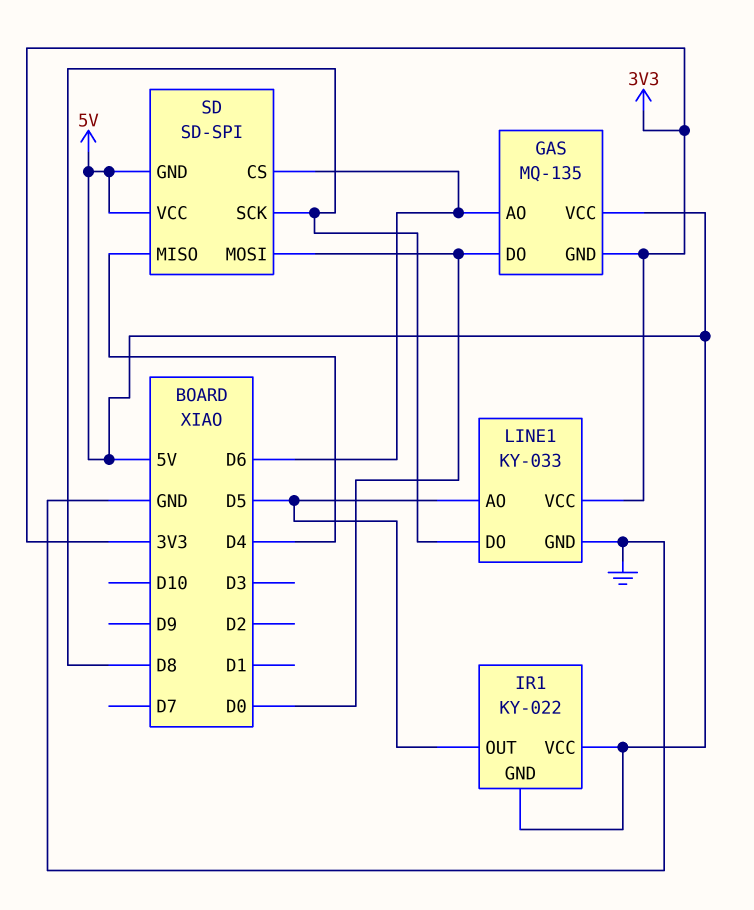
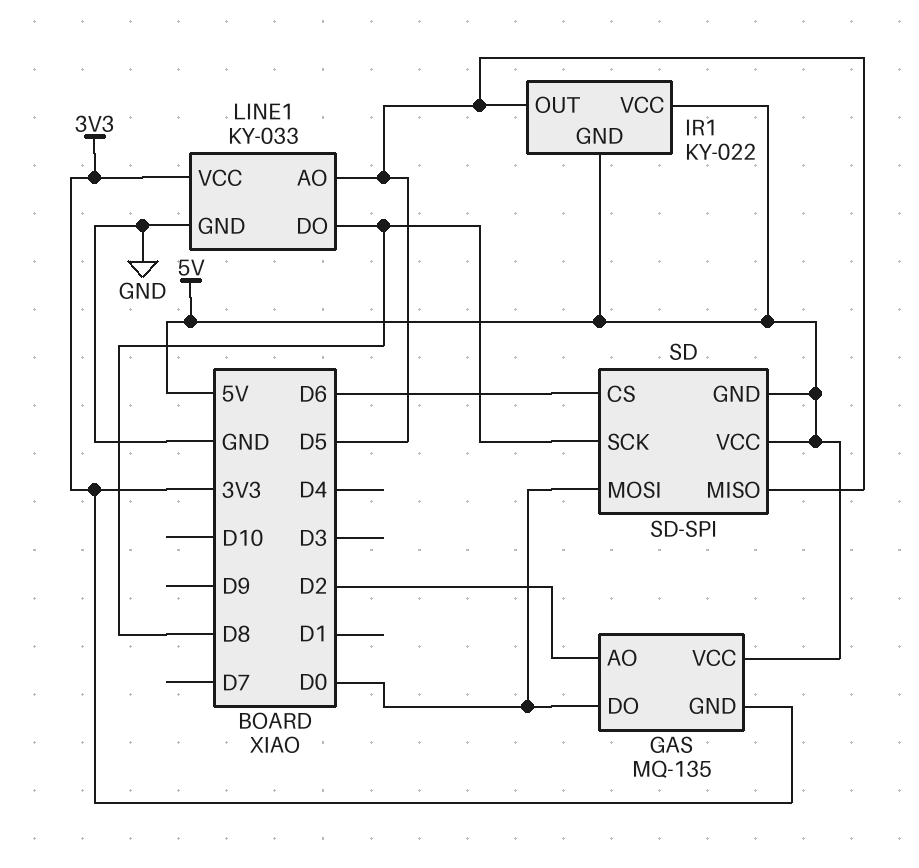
GAS pin AO: D6 -> D2
SD pin MISO: D4 -> D5

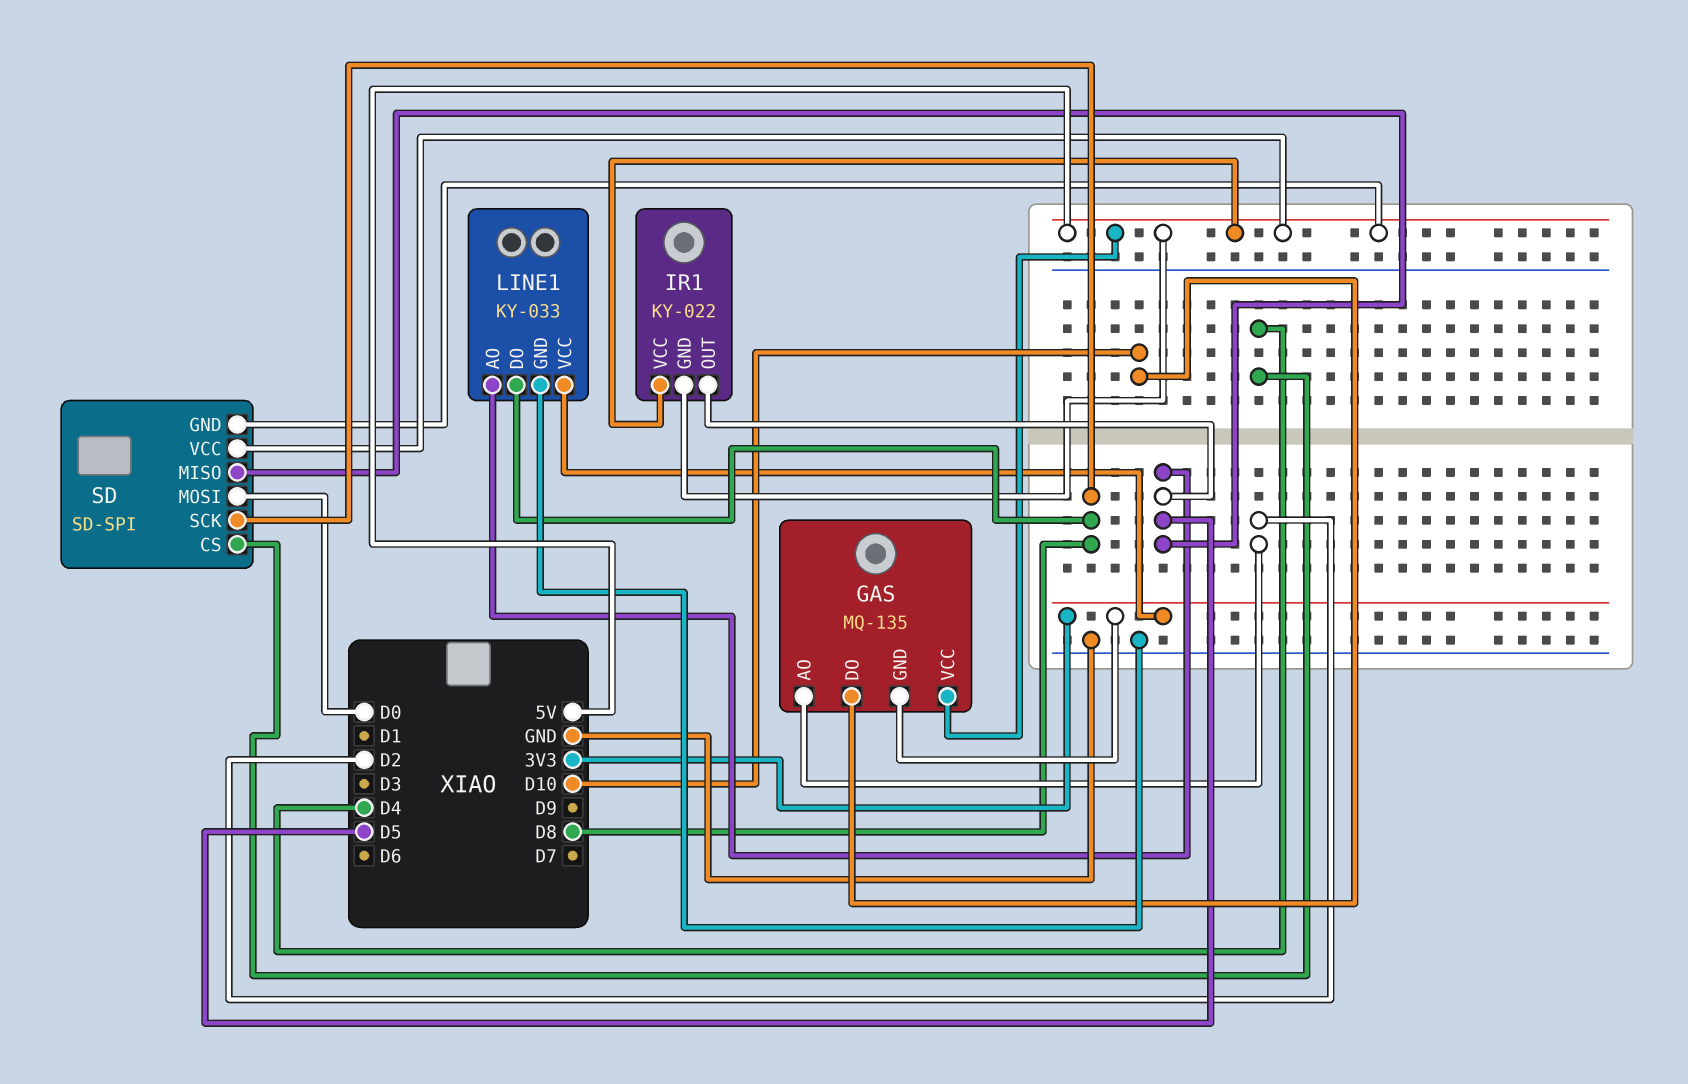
GAS pin DO: D0 -> D10
SD pin CS: D6 -> D4

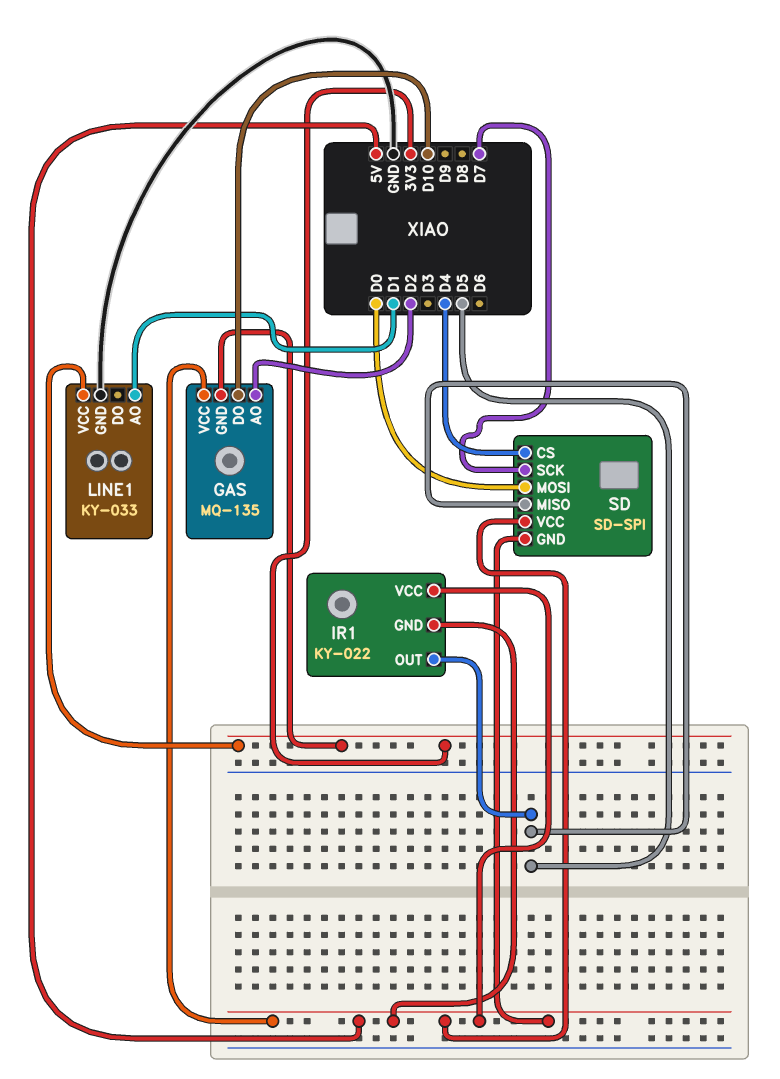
LINE1 pin AO: D5 -> D1
LINE1 pin DO: D8 -> none
SD pin SCK: D8 -> D7

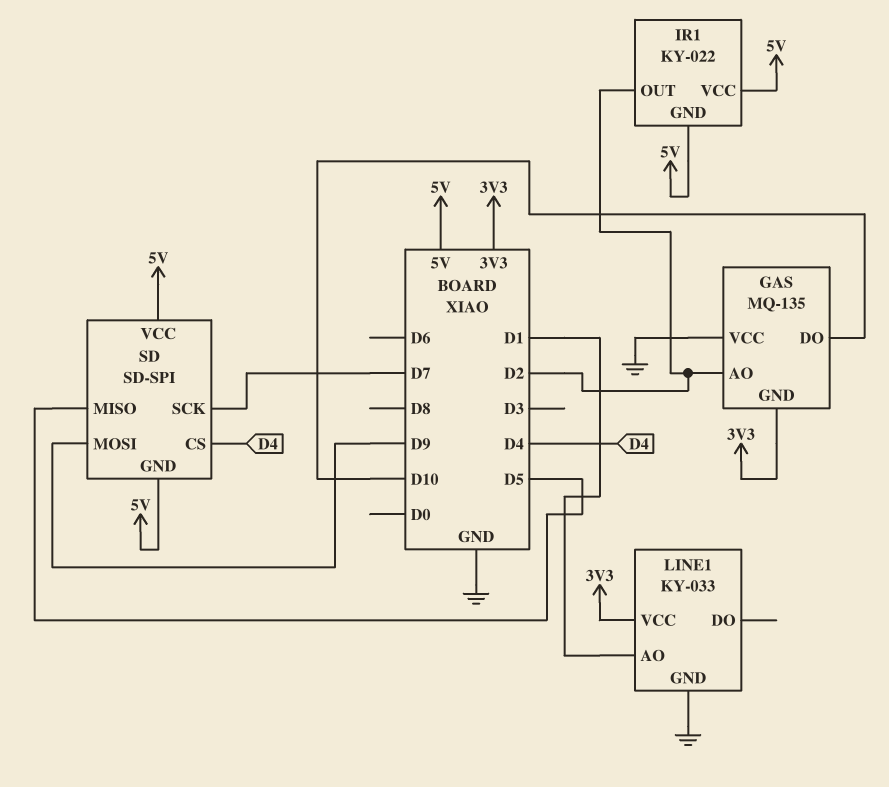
GAS pin VCC: 5V -> GND
IR1 pin OUT: D5 -> D2
SD pin MOSI: D0 -> D9

